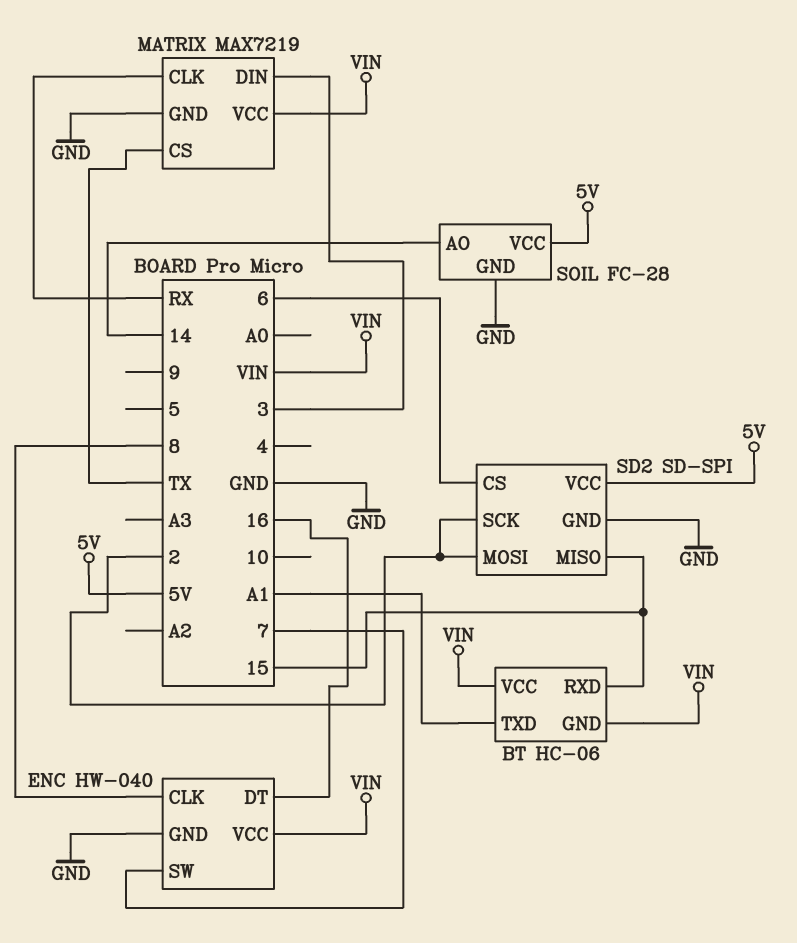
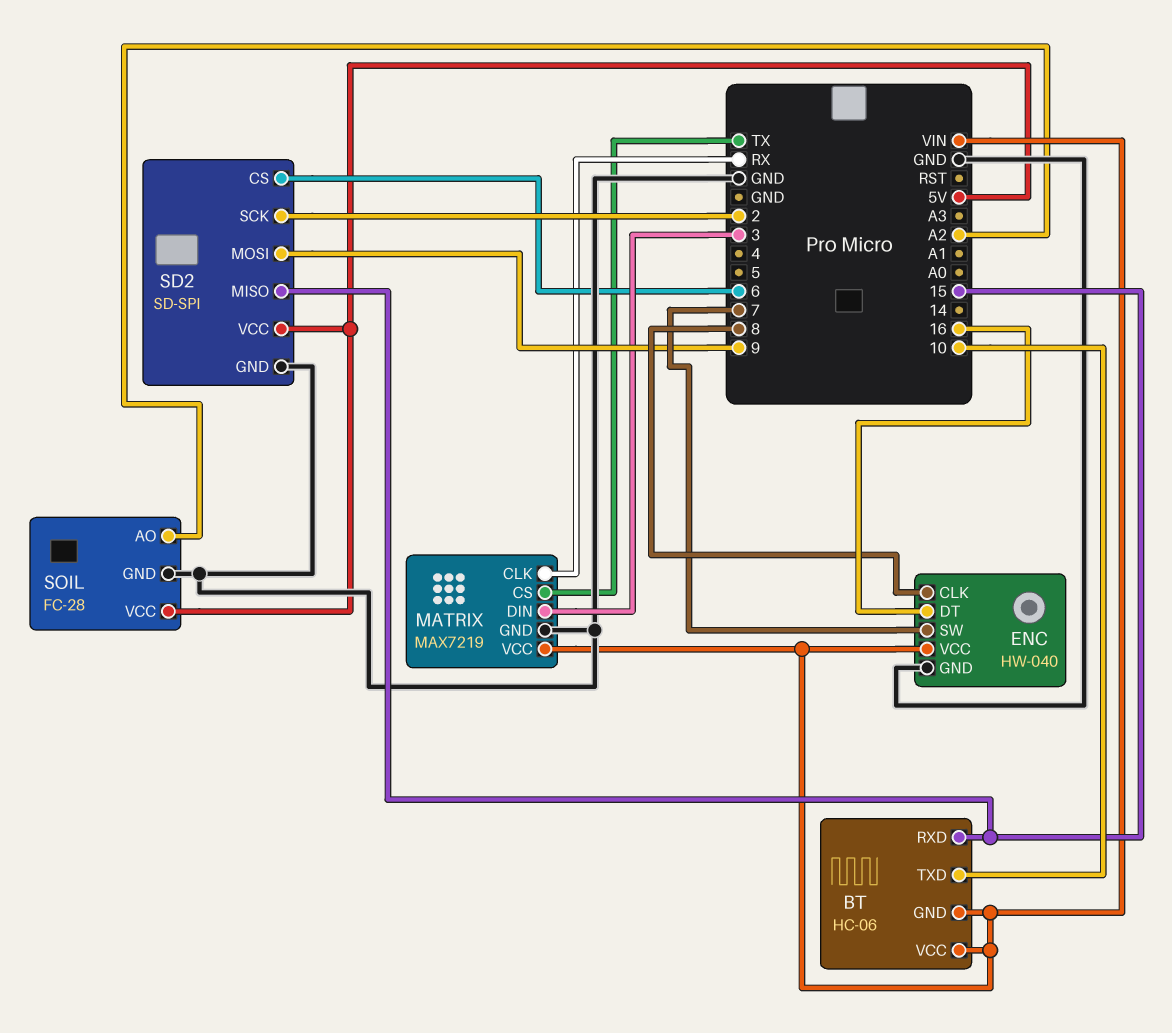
BT pin TXD: A1 -> 10
SD2 pin MOSI: 2 -> 9
SOIL pin AO: 14 -> A2

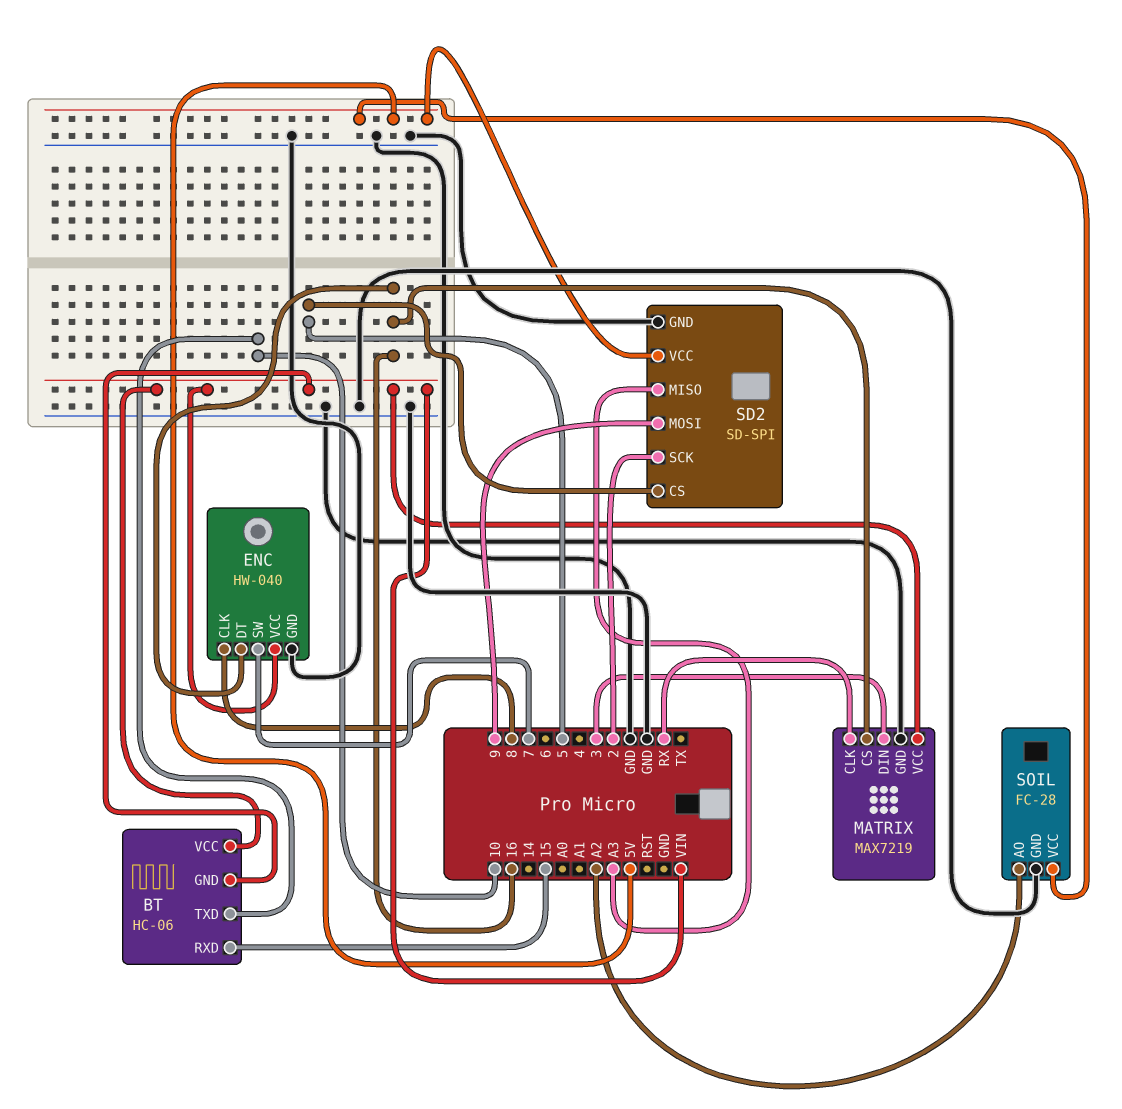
MATRIX pin CS: TX -> 16
SD2 pin CS: 6 -> 5
SD2 pin MISO: 15 -> A3

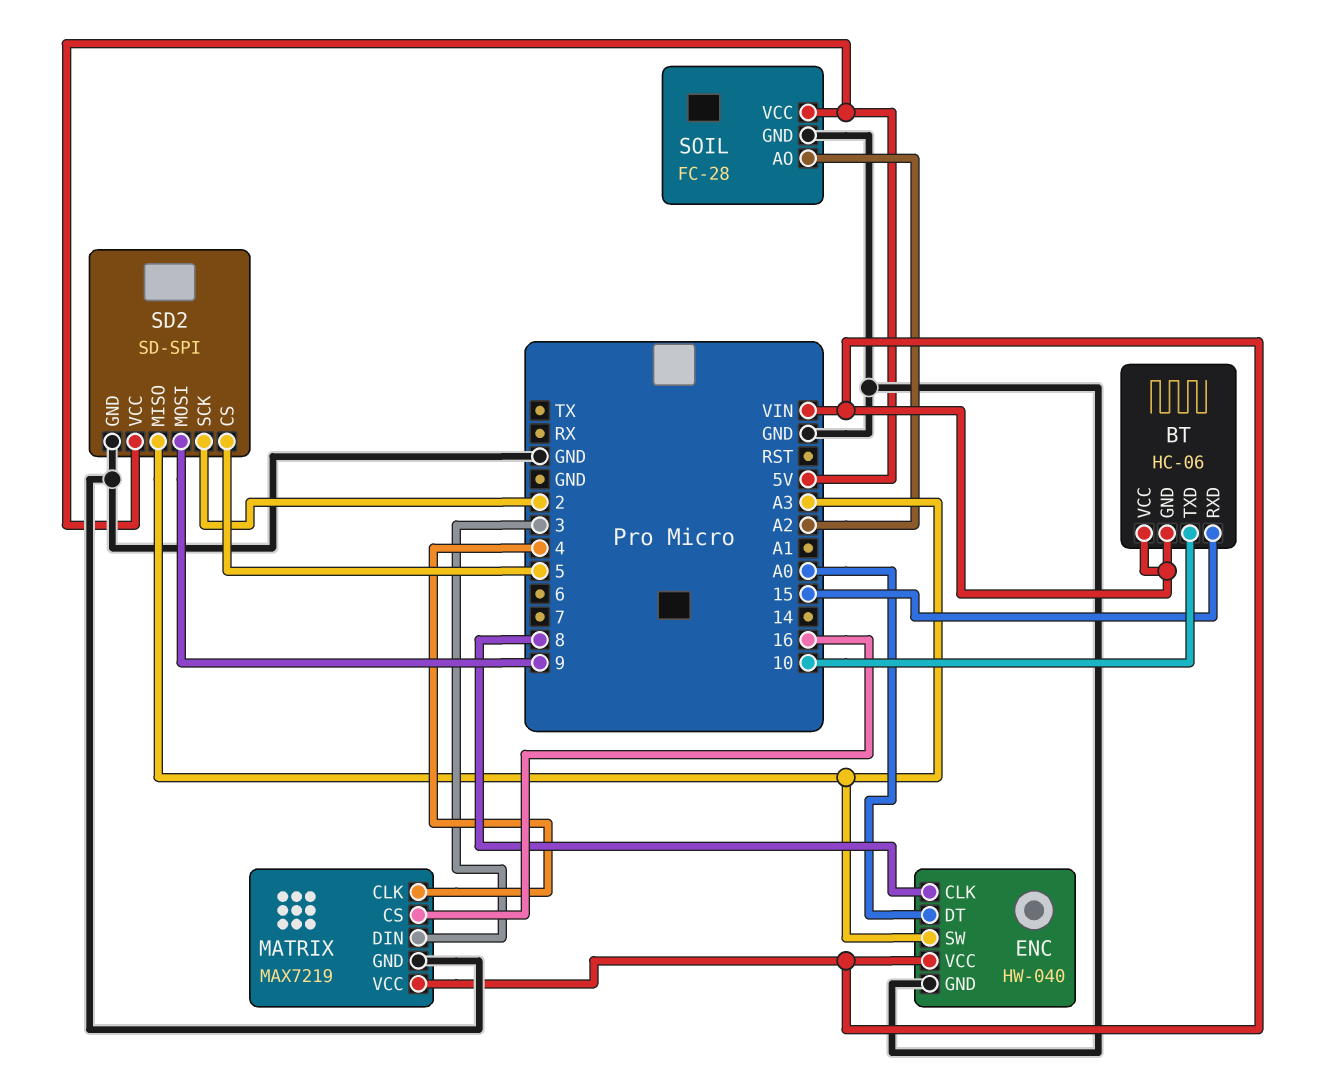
ENC pin DT: 16 -> A0
ENC pin SW: 7 -> A3
MATRIX pin CLK: RX -> 4

